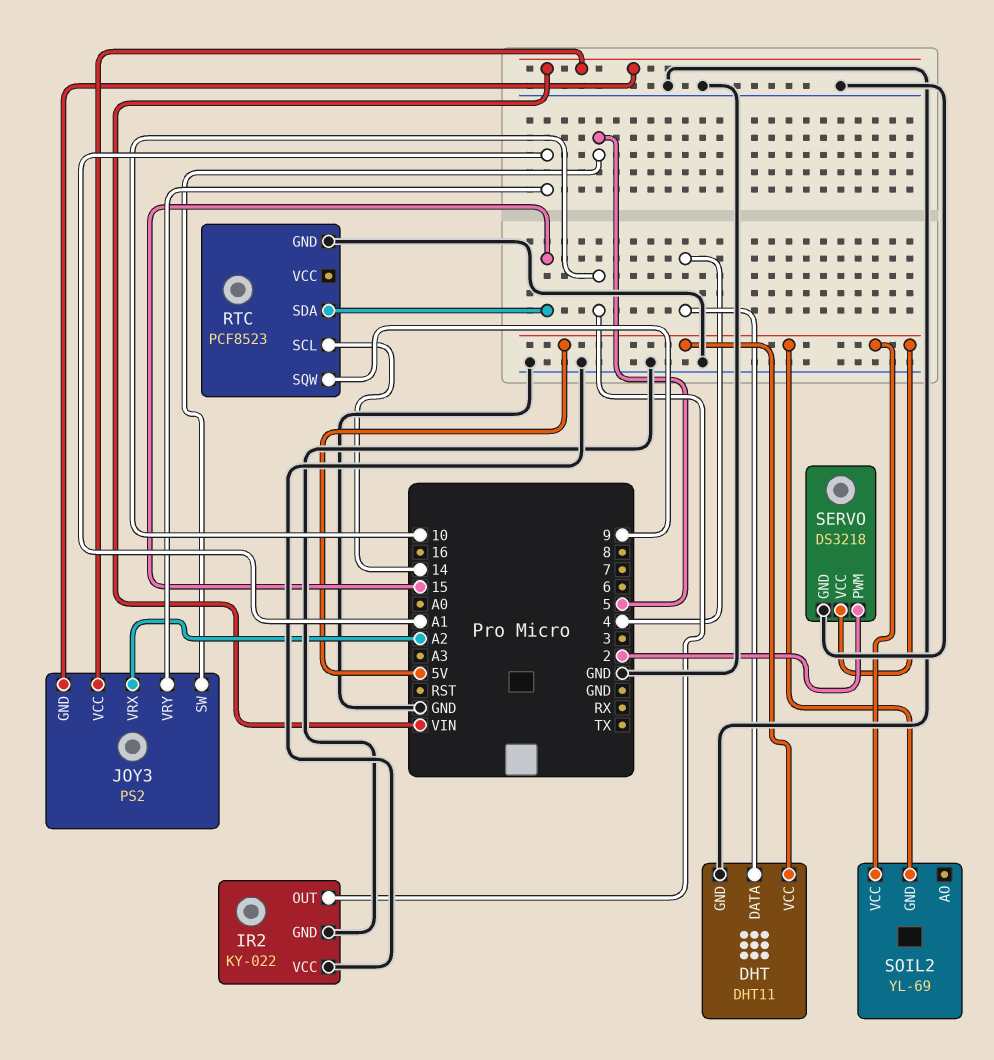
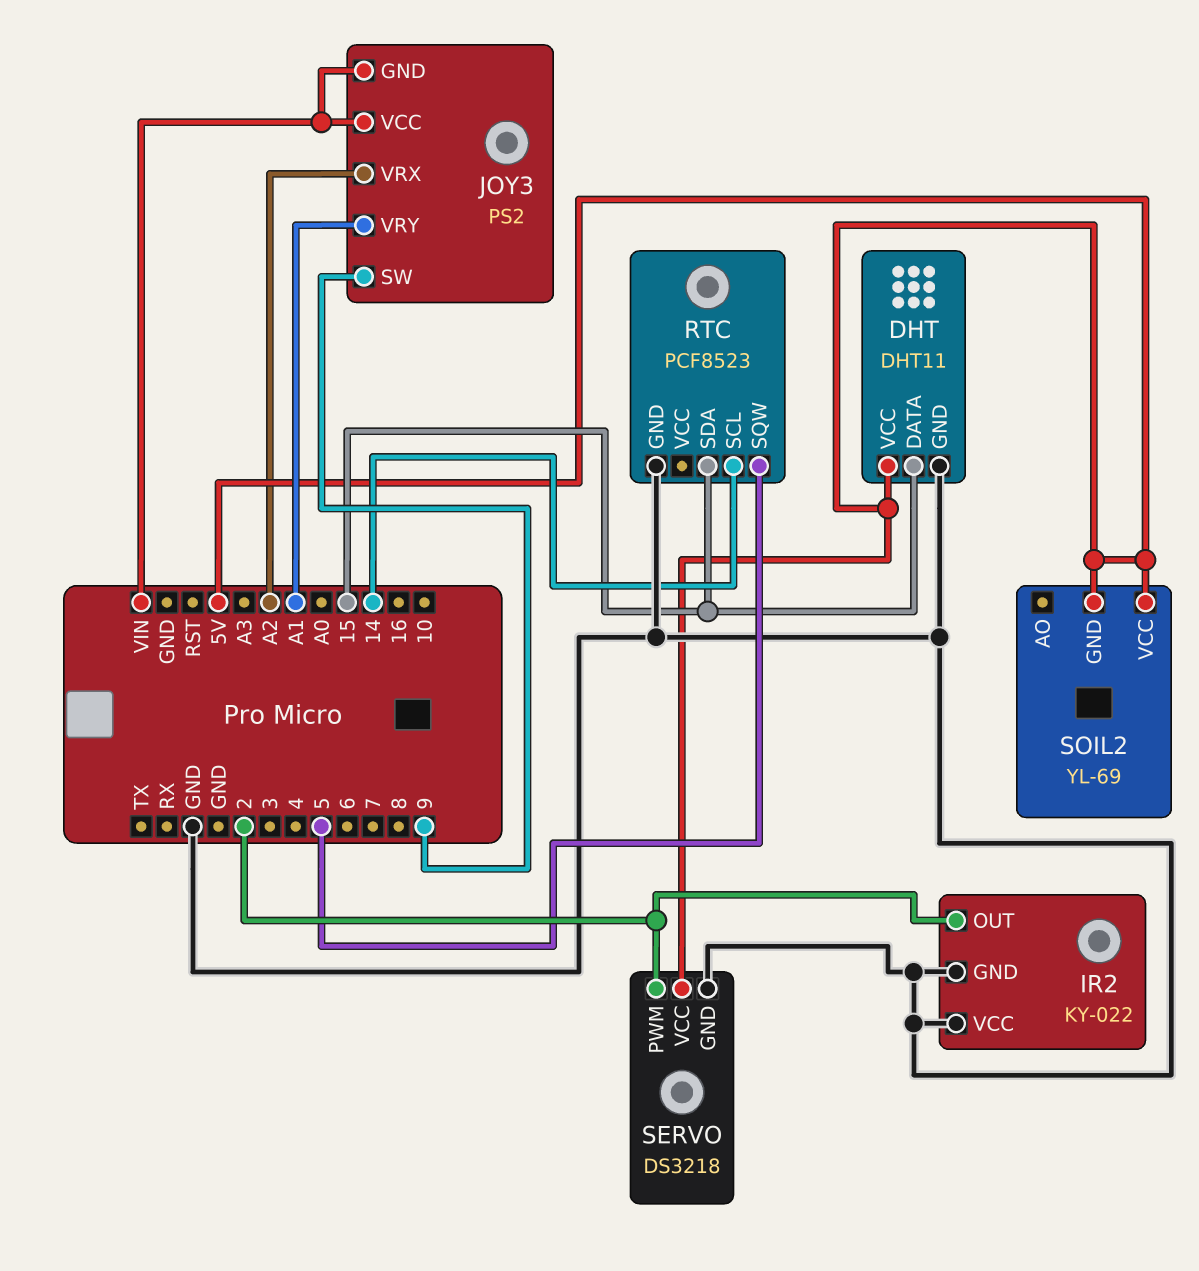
DHT pin DATA: 4 -> 15
IR2 pin OUT: 10 -> 2
JOY3 pin SW: 5 -> 9
RTC pin SQW: 9 -> 5

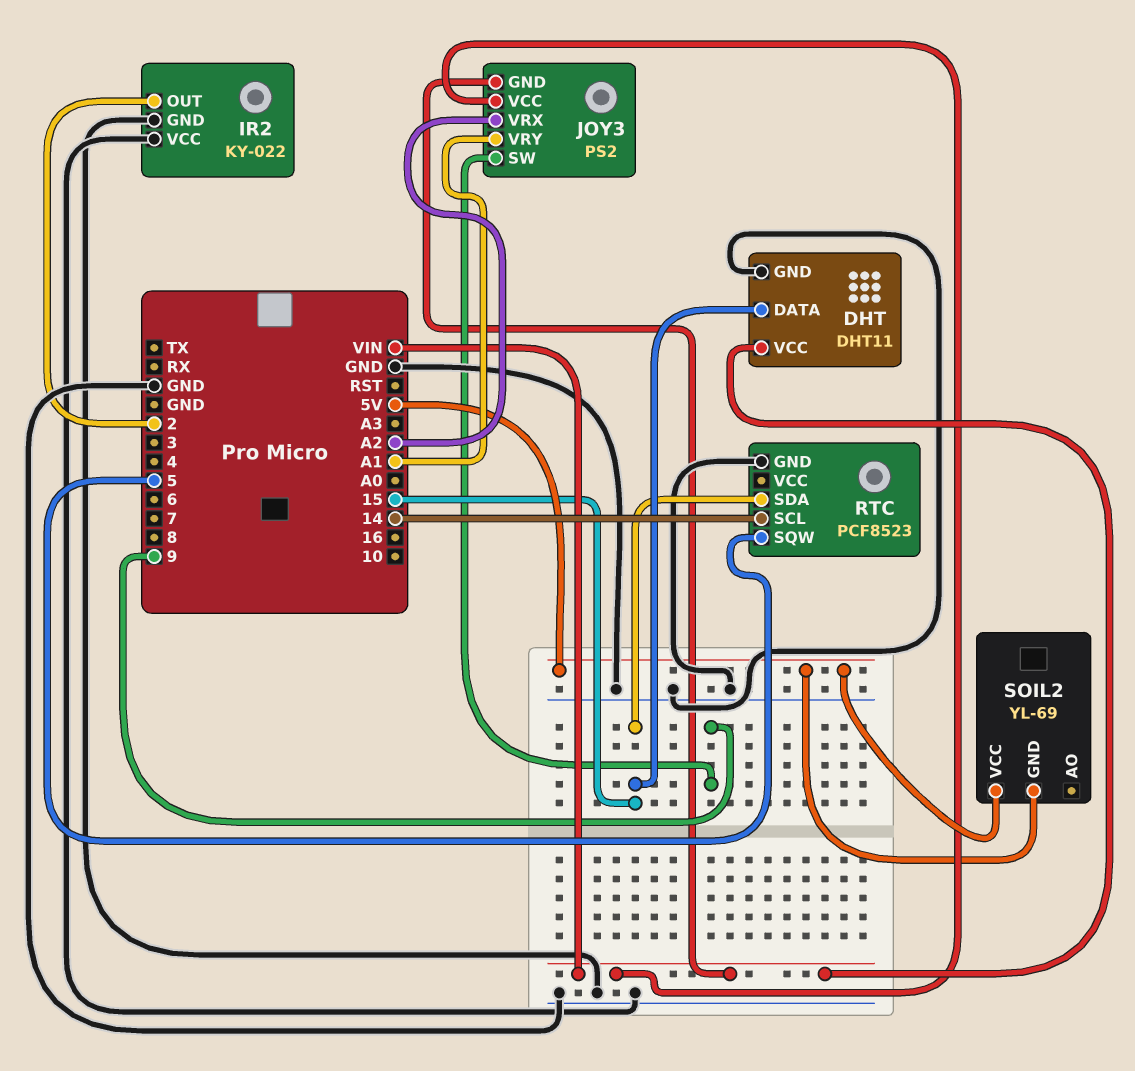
DHT pin VCC: 5V -> VIN
SERVO: DS3218 -> none
SERVO pin GND: GND -> none
SERVO pin PWM: 2 -> none
SERVO pin VCC: 5V -> none

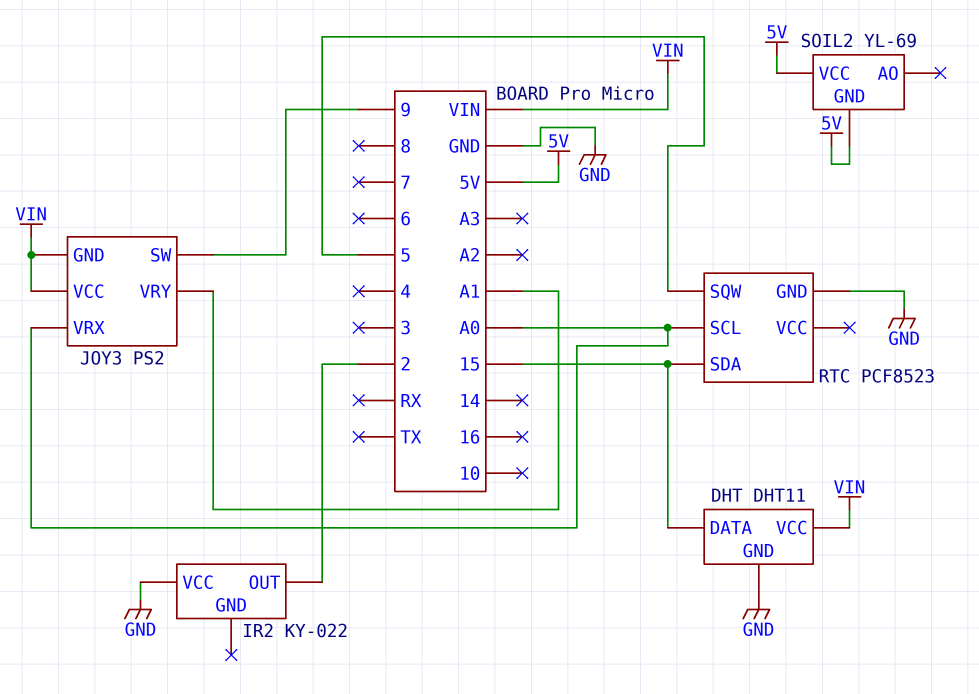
IR2 pin GND: GND -> none
JOY3 pin VRX: A2 -> A0
RTC pin SCL: 14 -> A0

